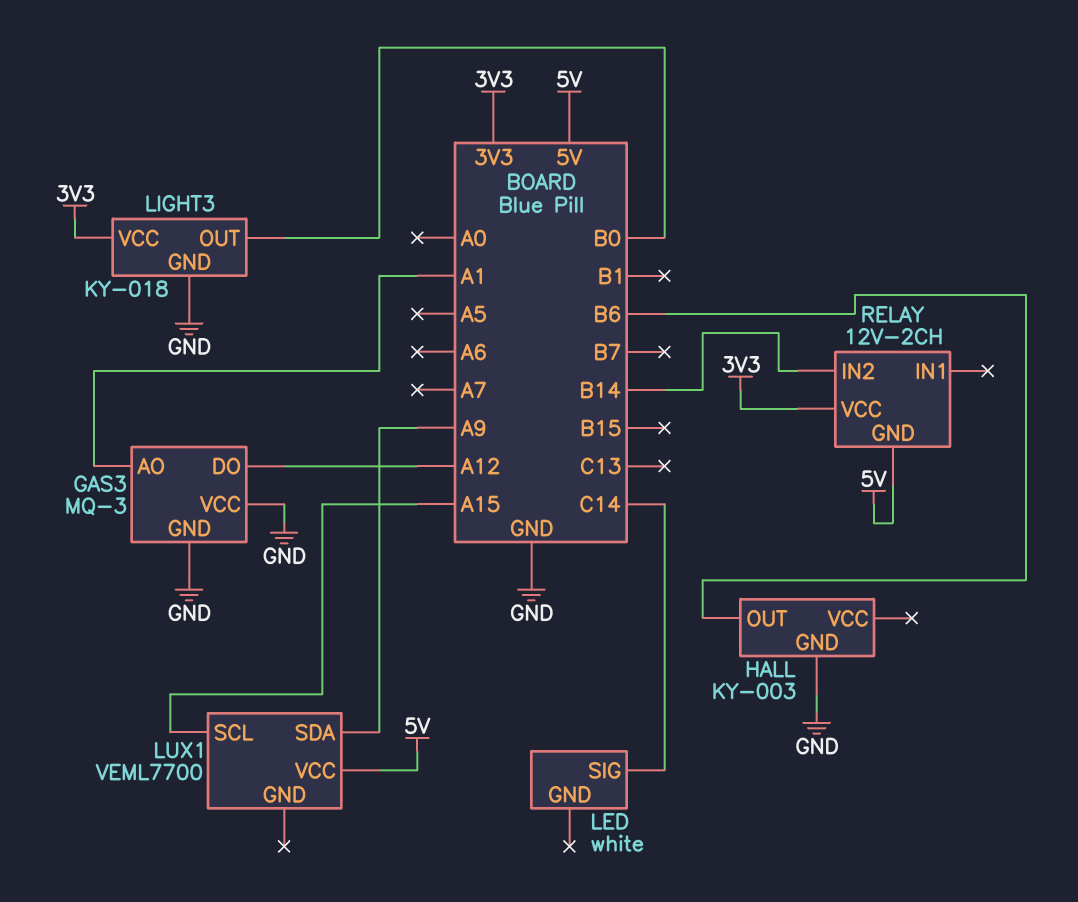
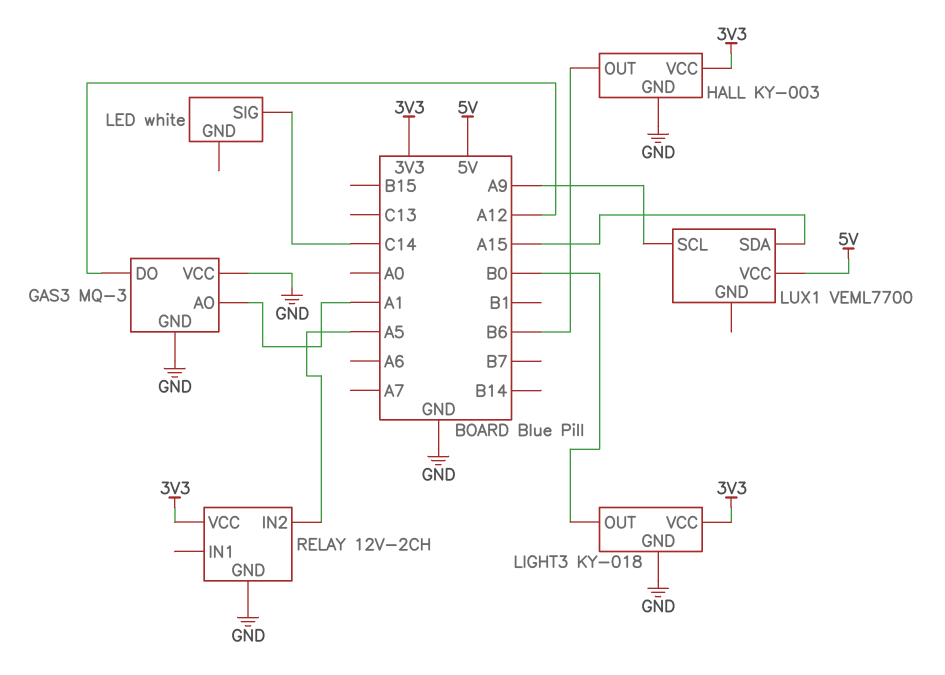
HALL pin VCC: none -> 3V3
LUX1 pin SCL: A15 -> A9
LUX1 pin SDA: A9 -> A15
RELAY pin GND: 5V -> GND
RELAY pin IN2: B14 -> A5

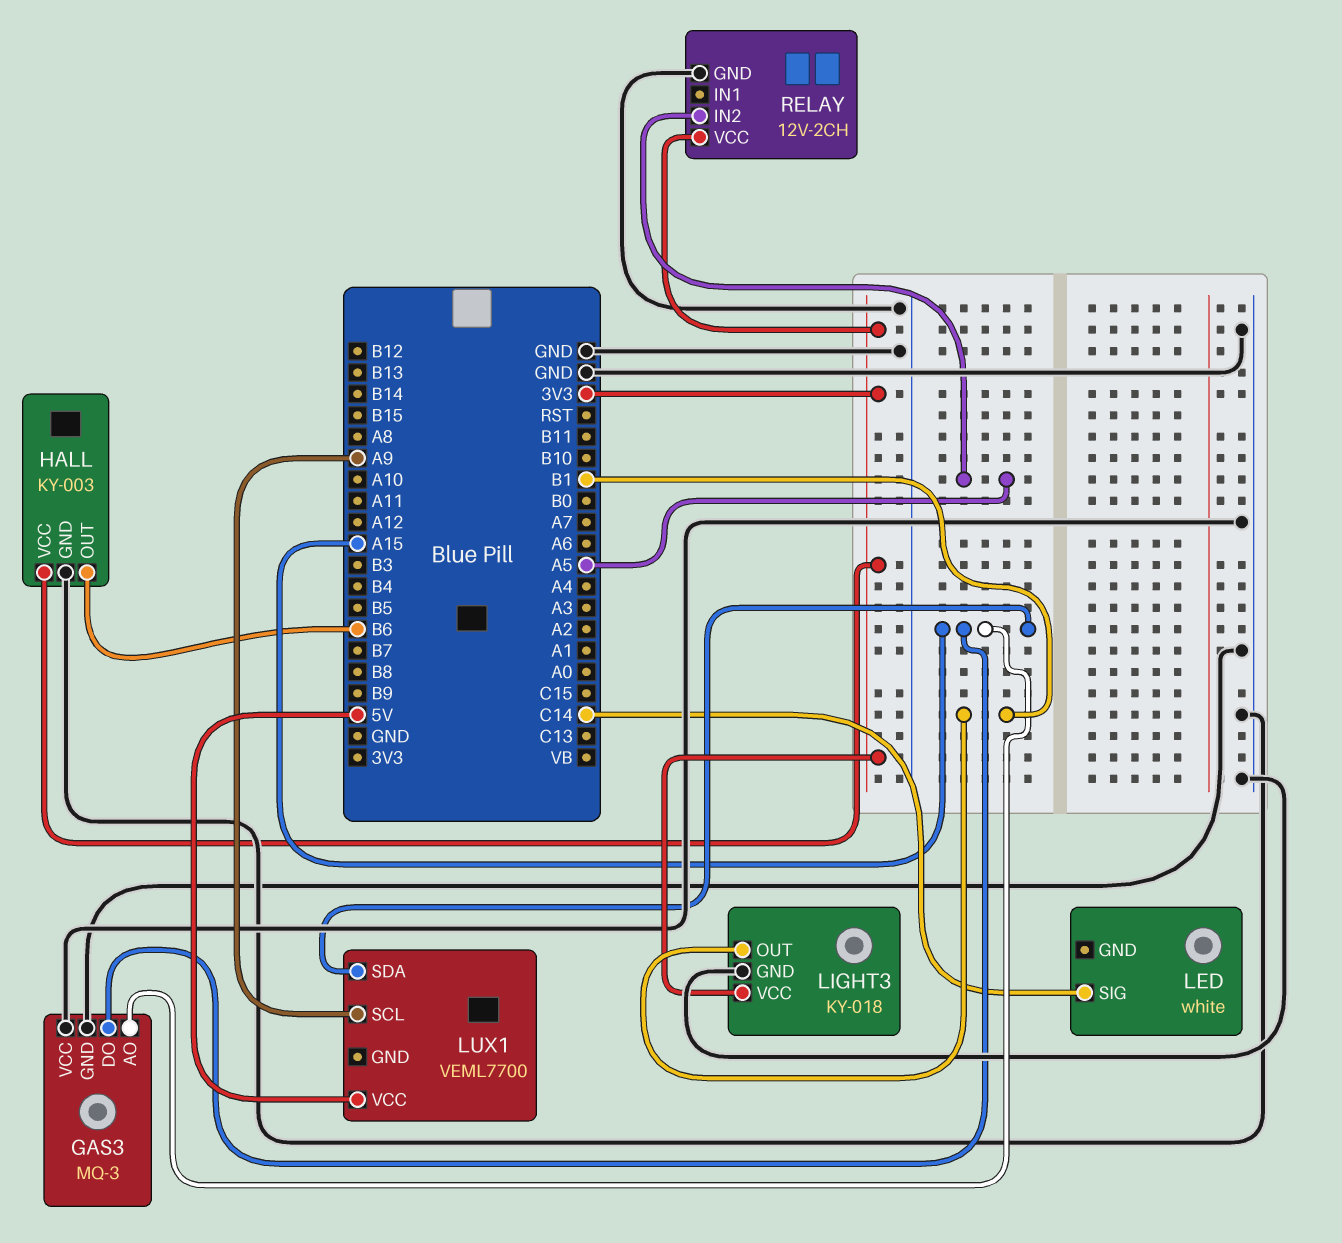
GAS3 pin AO: A1 -> A15
GAS3 pin DO: A12 -> A15
LIGHT3 pin OUT: B0 -> B1

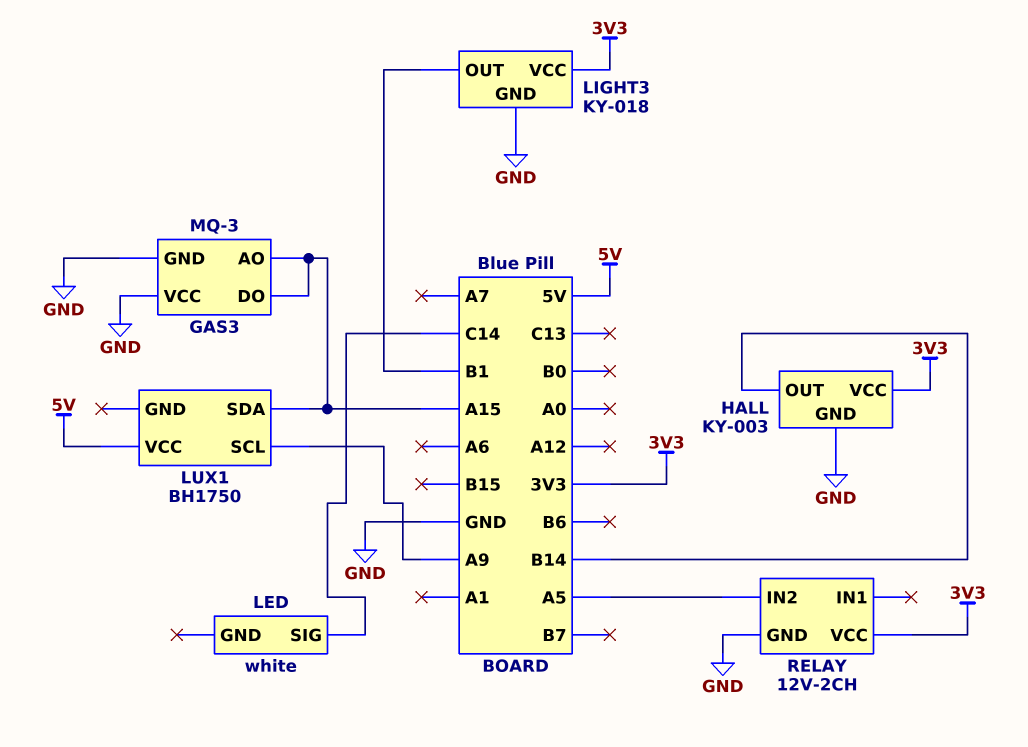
HALL pin OUT: B6 -> B14
LUX1: VEML7700 -> BH1750

